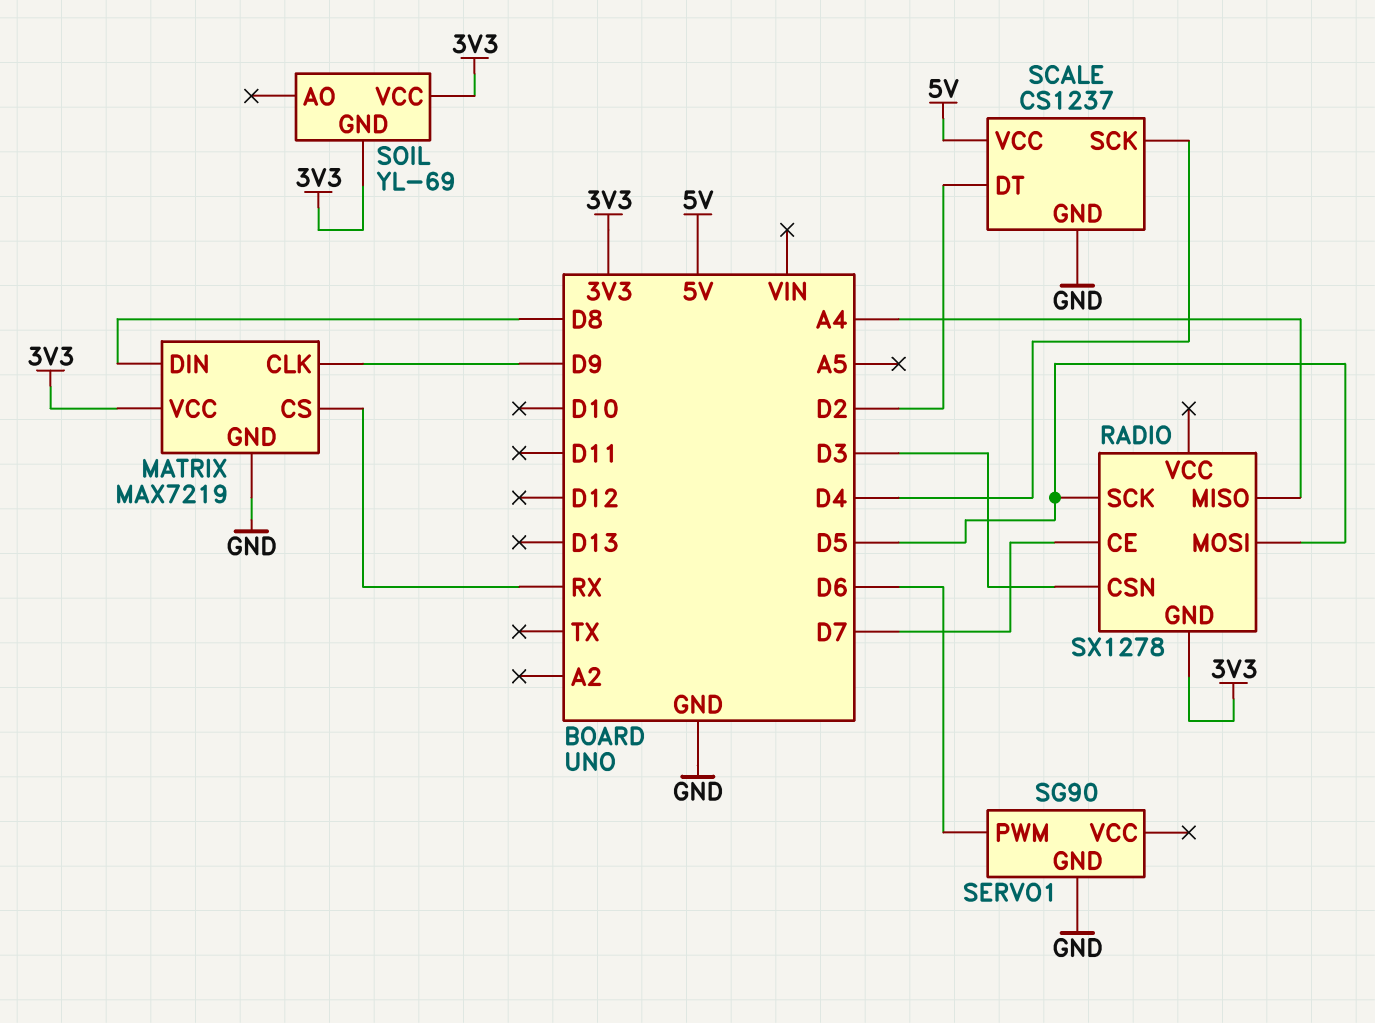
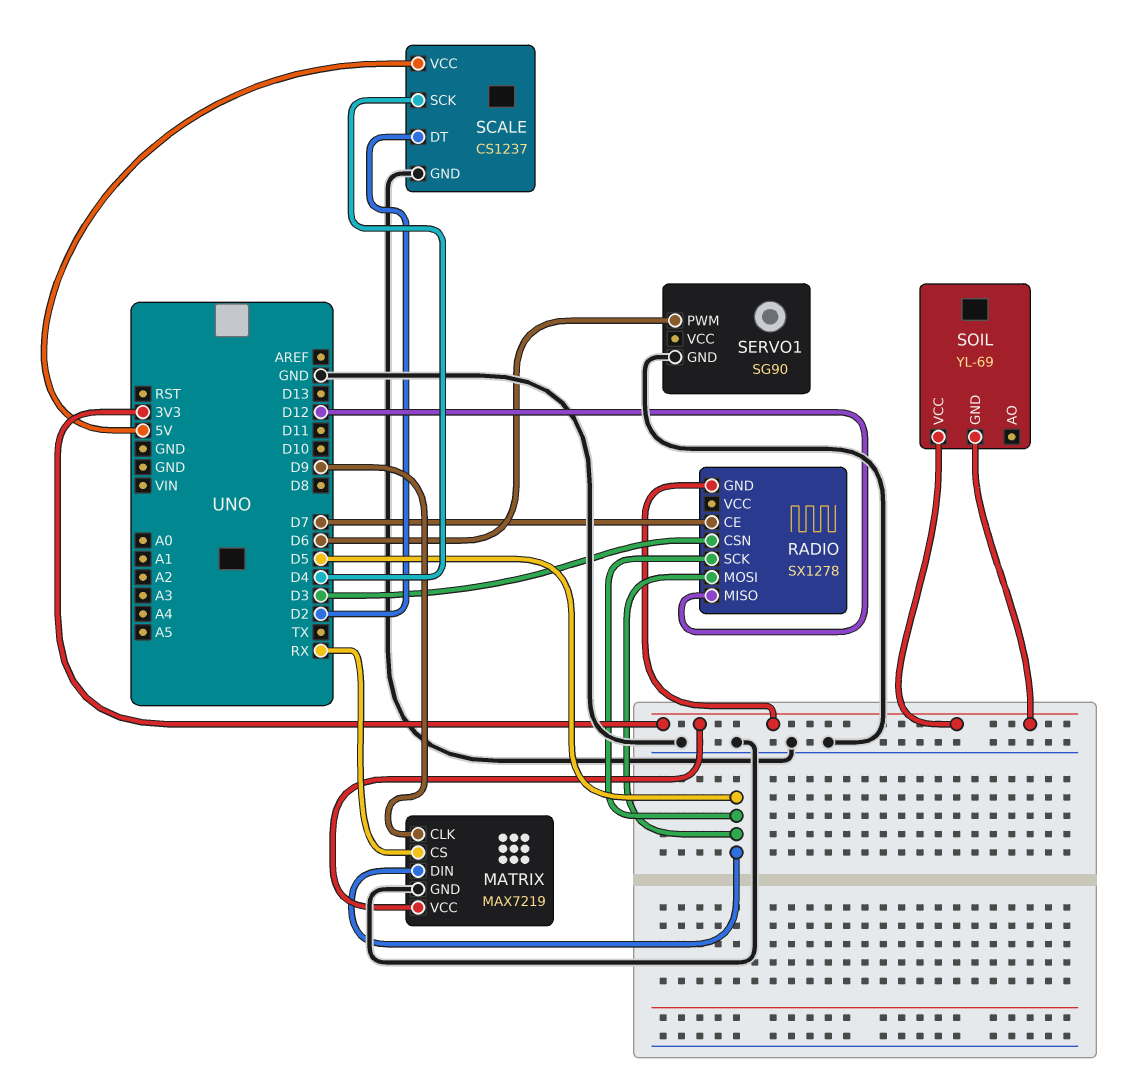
MATRIX pin DIN: D8 -> D5
RADIO pin MISO: A4 -> D12

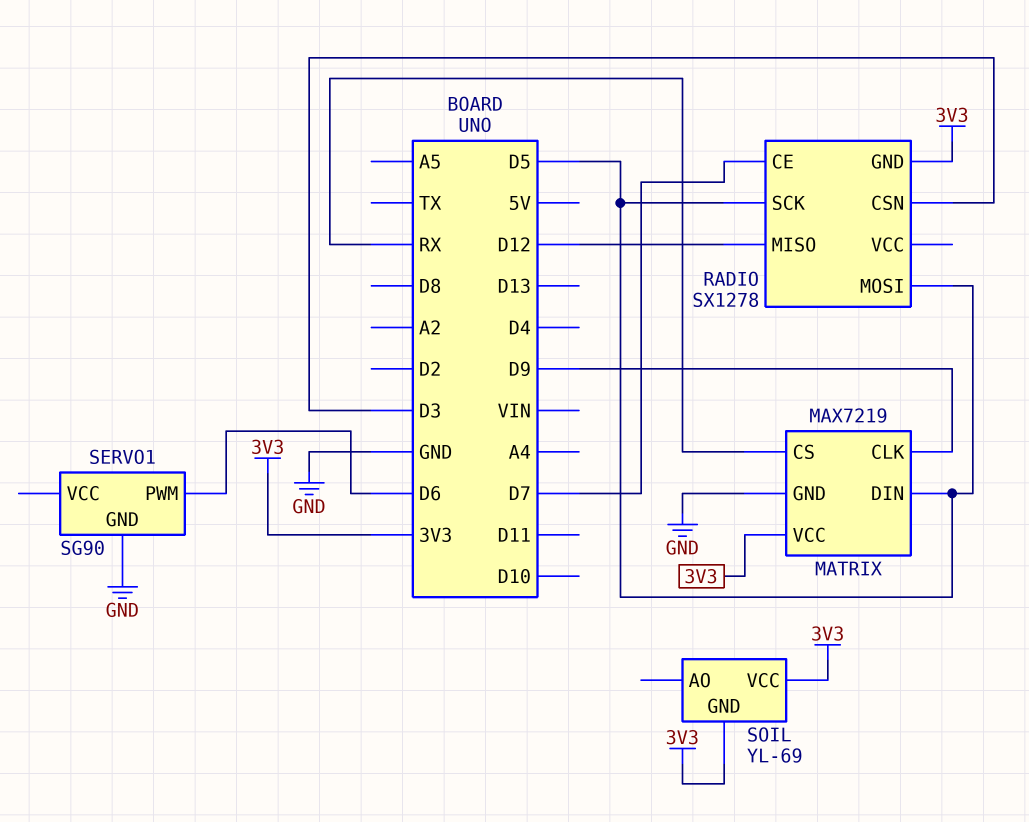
SCALE: CS1237 -> none
SCALE pin DT: D2 -> none
SCALE pin GND: GND -> none
SCALE pin SCK: D4 -> none
SCALE pin VCC: 5V -> none

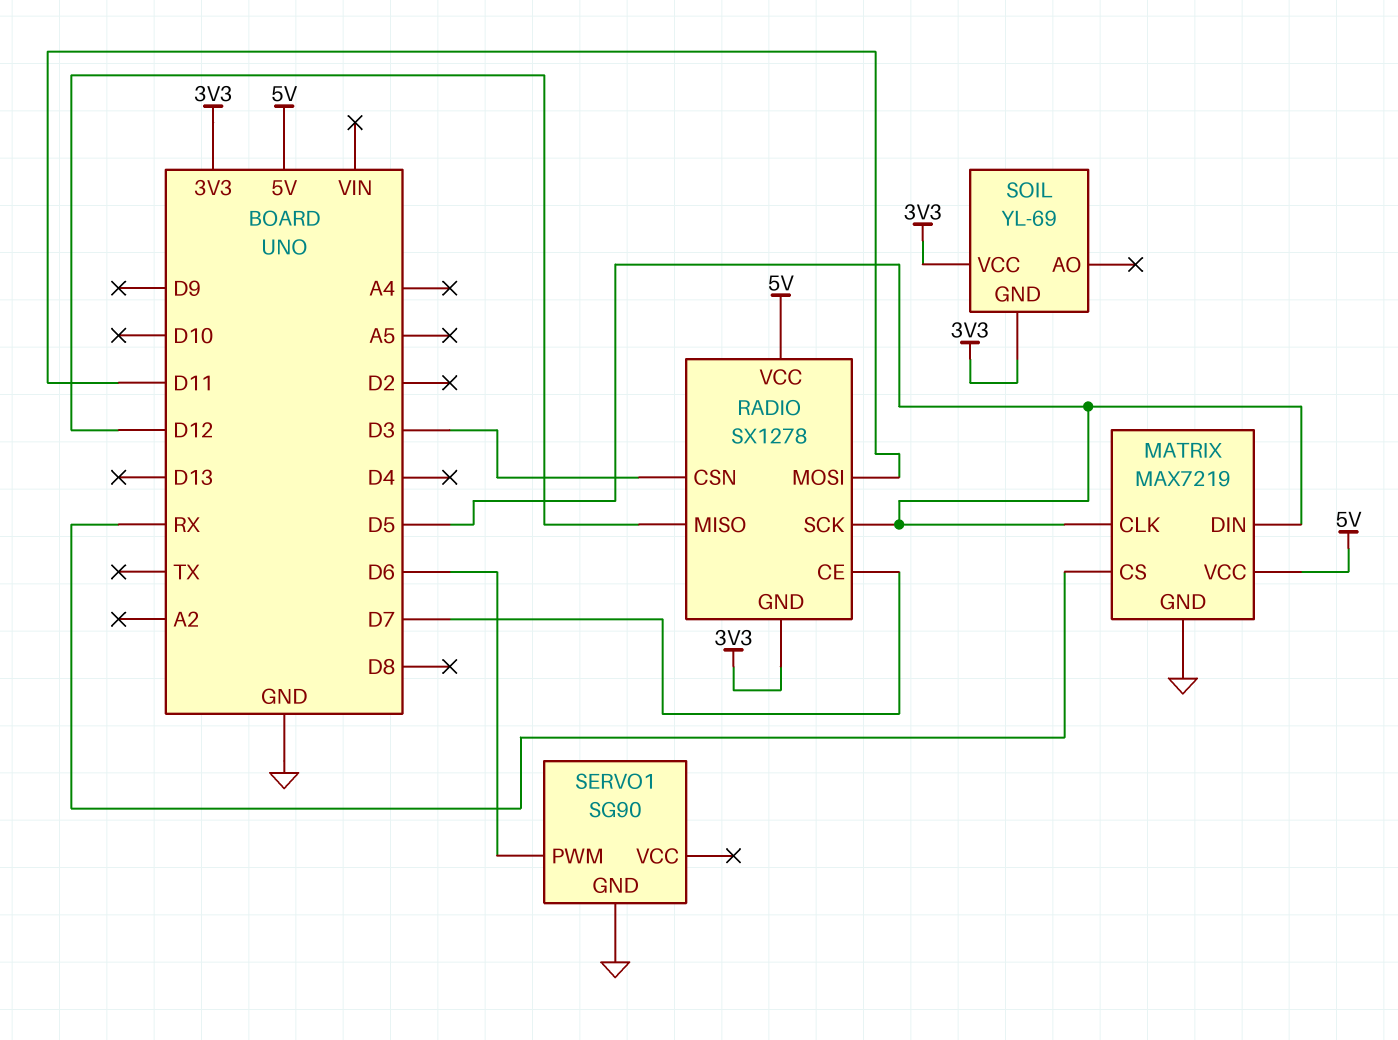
MATRIX pin CLK: D9 -> D5
MATRIX pin VCC: 3V3 -> 5V
RADIO pin MOSI: D5 -> D11
RADIO pin VCC: none -> 5V

